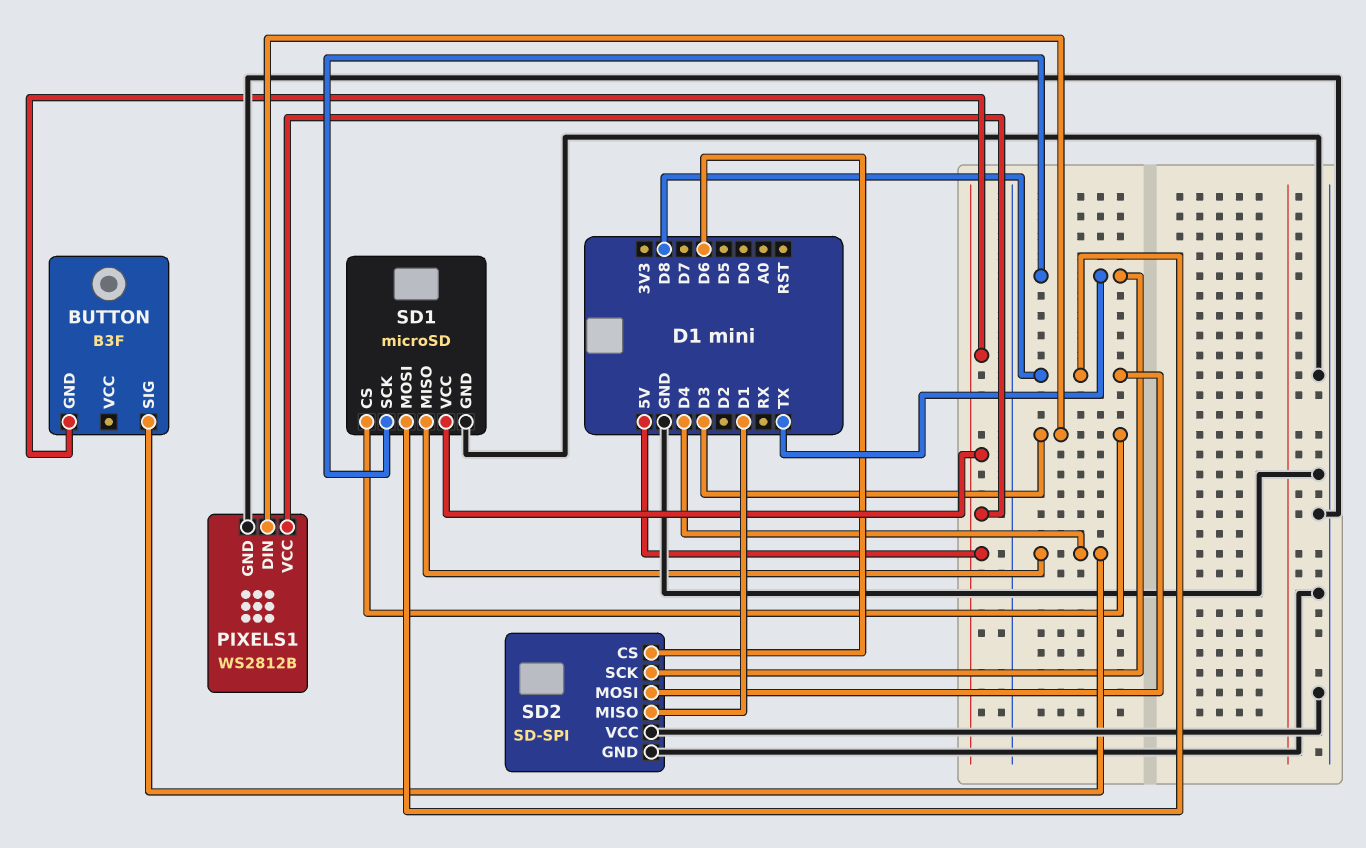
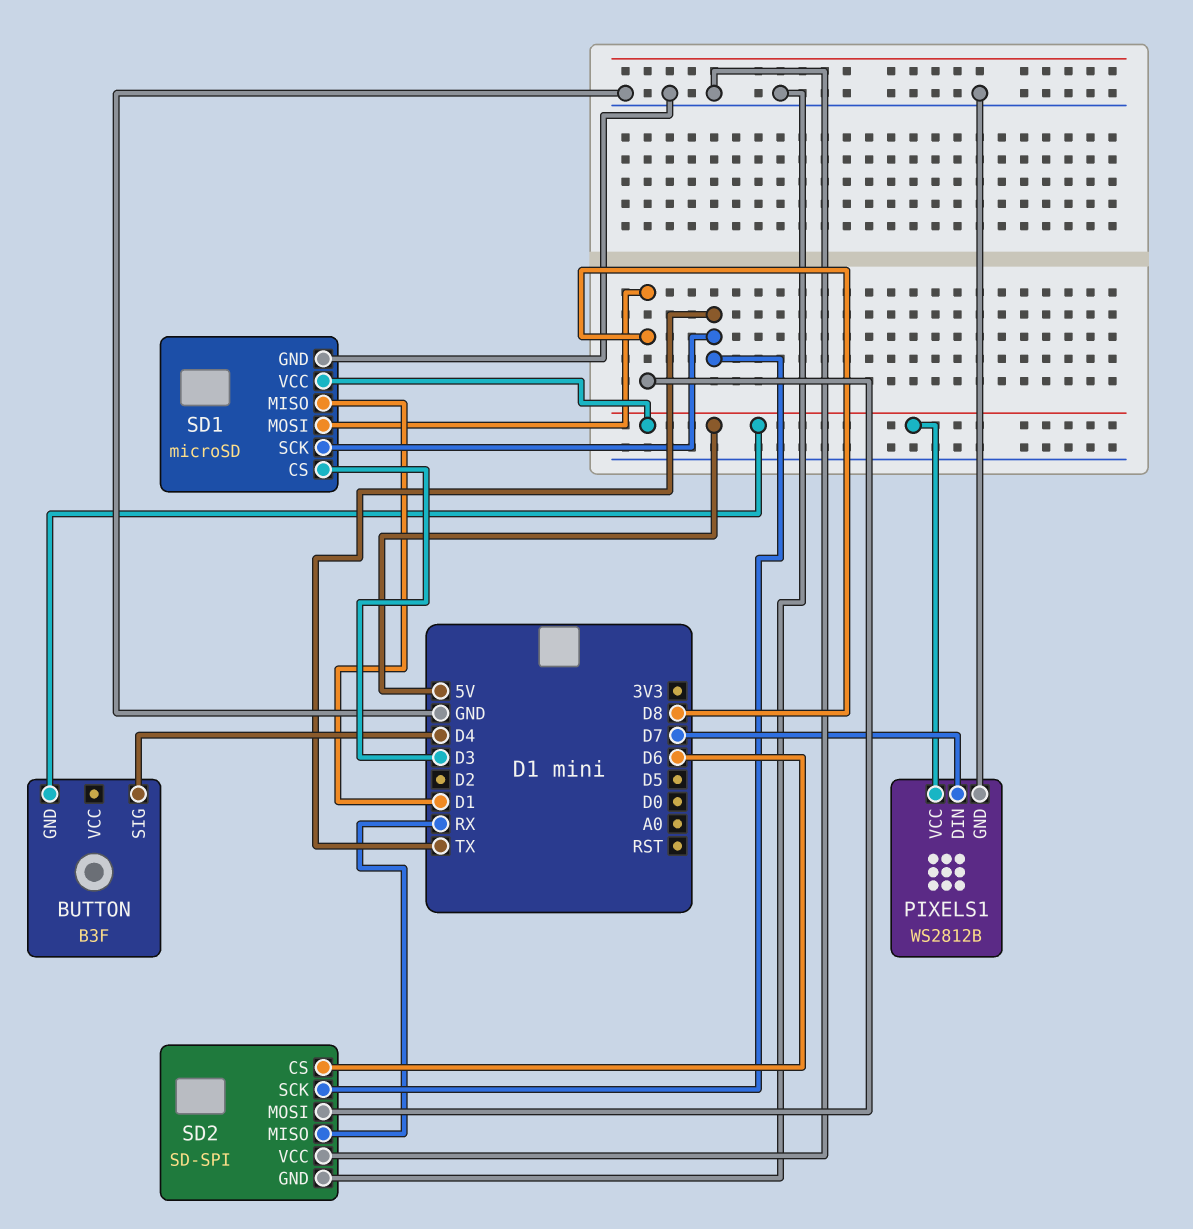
PIXELS1 pin DIN: D3 -> D7
SD1 pin MISO: D4 -> D1
SD2 pin MISO: D1 -> RX

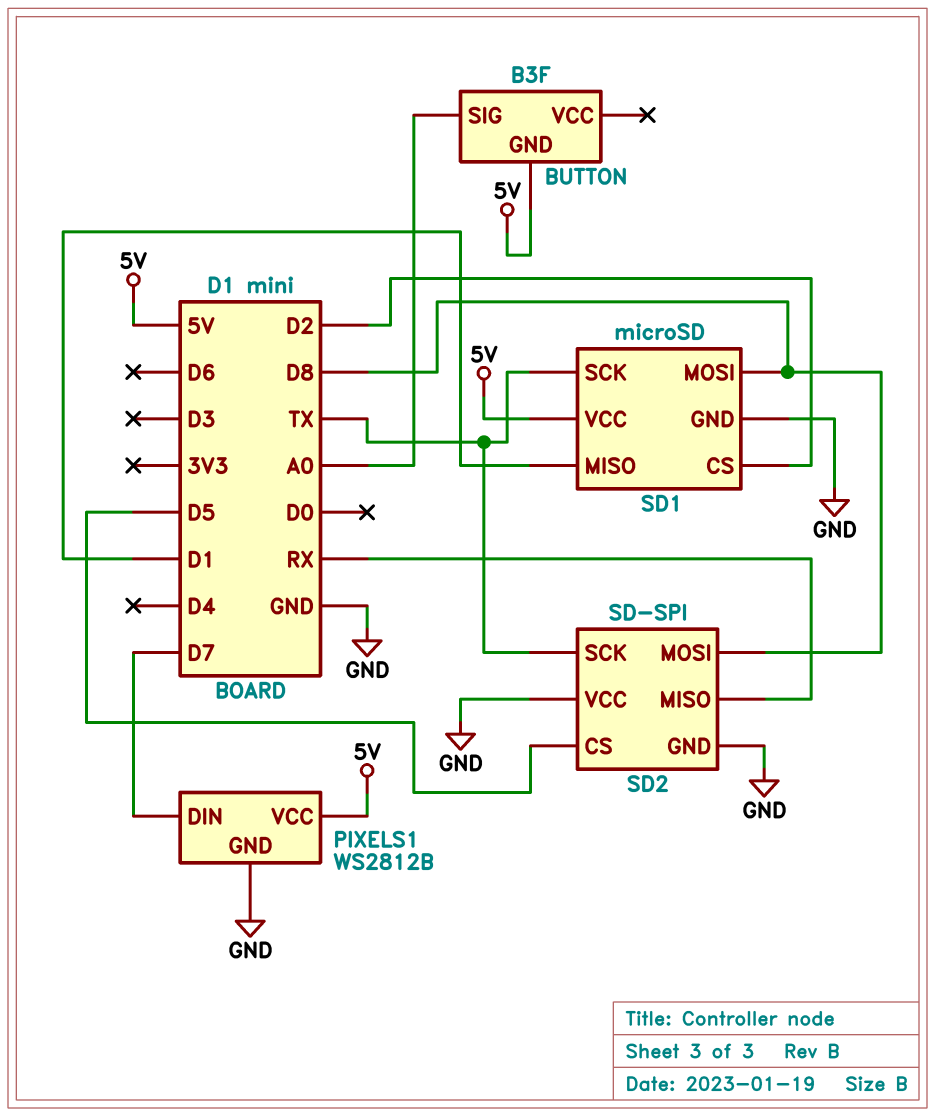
BUTTON pin SIG: D4 -> A0
SD1 pin CS: D3 -> D2
SD2 pin CS: D6 -> D5

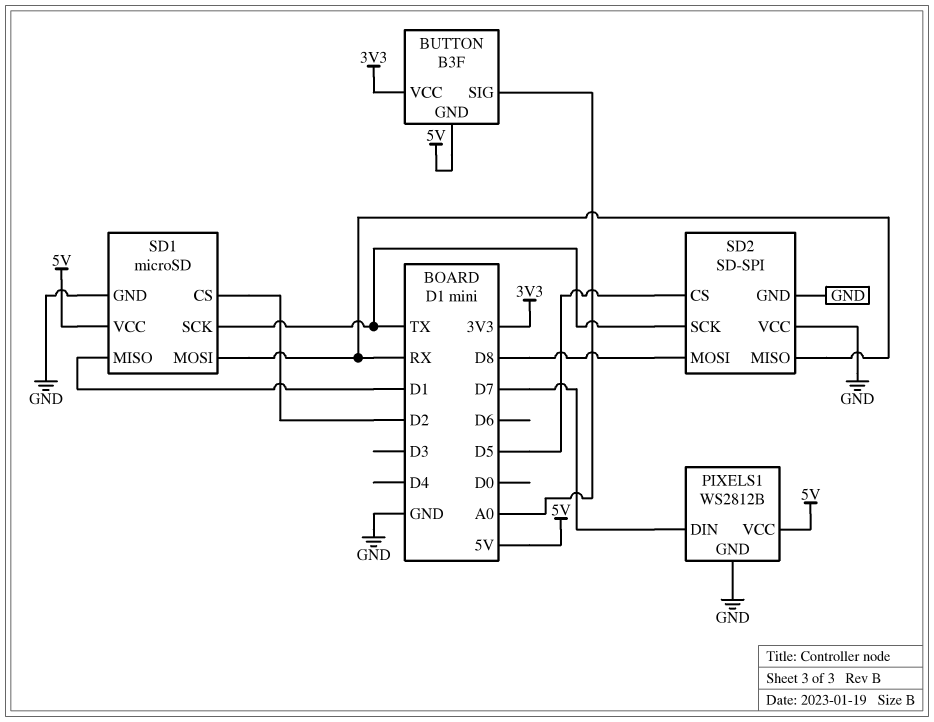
BUTTON pin VCC: none -> 3V3
SD1 pin MOSI: D8 -> RX

